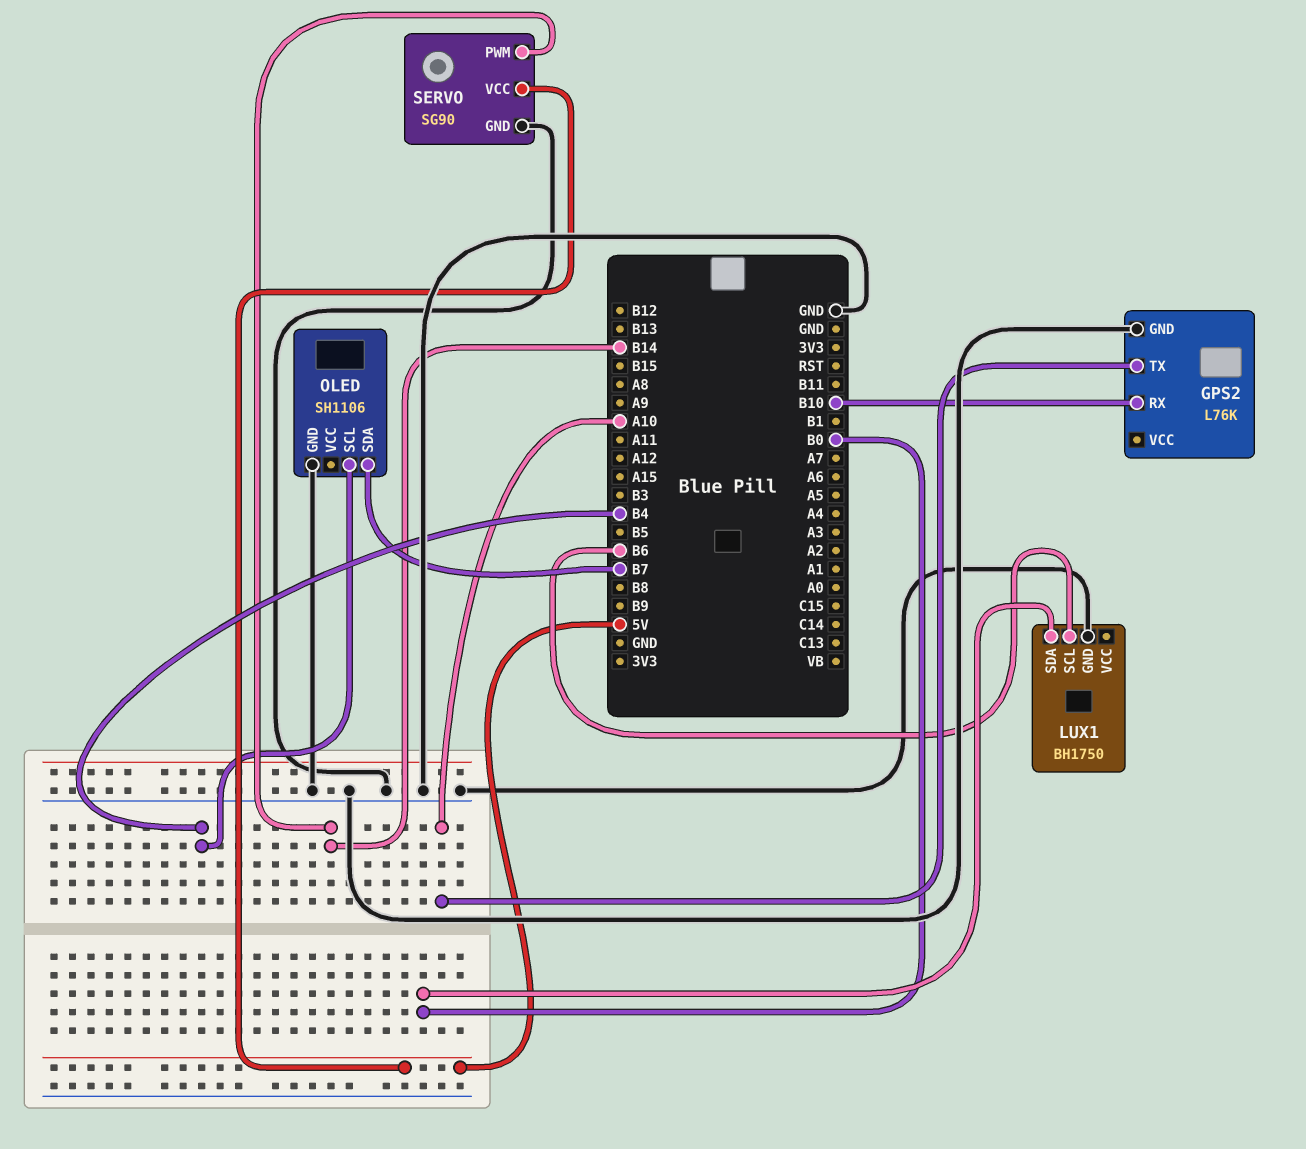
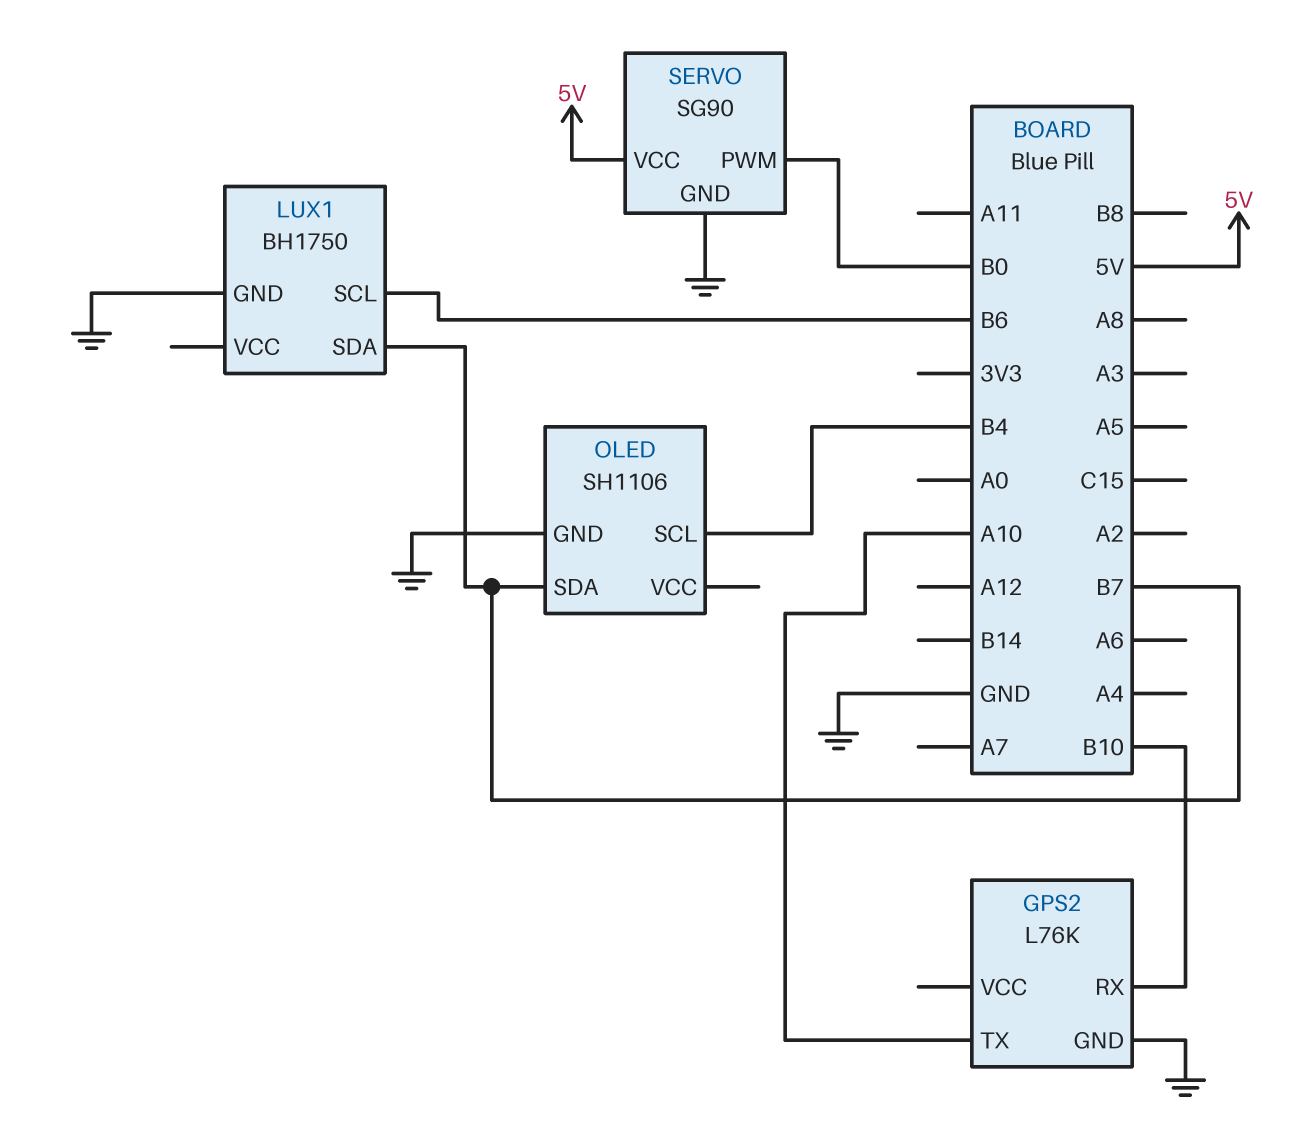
LUX1 pin SDA: B0 -> B7
SERVO pin PWM: B14 -> B0

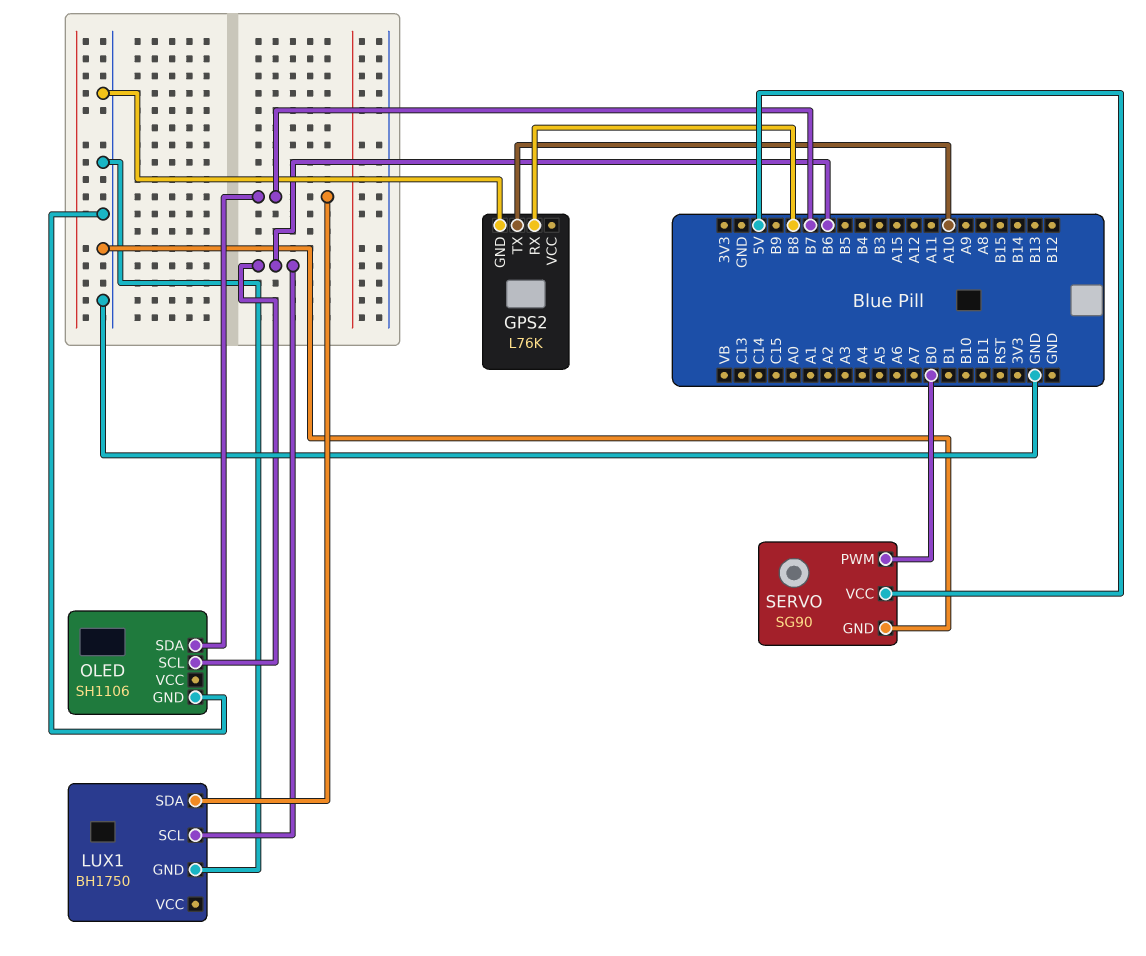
GPS2 pin RX: B10 -> B8
OLED pin SCL: B4 -> B6

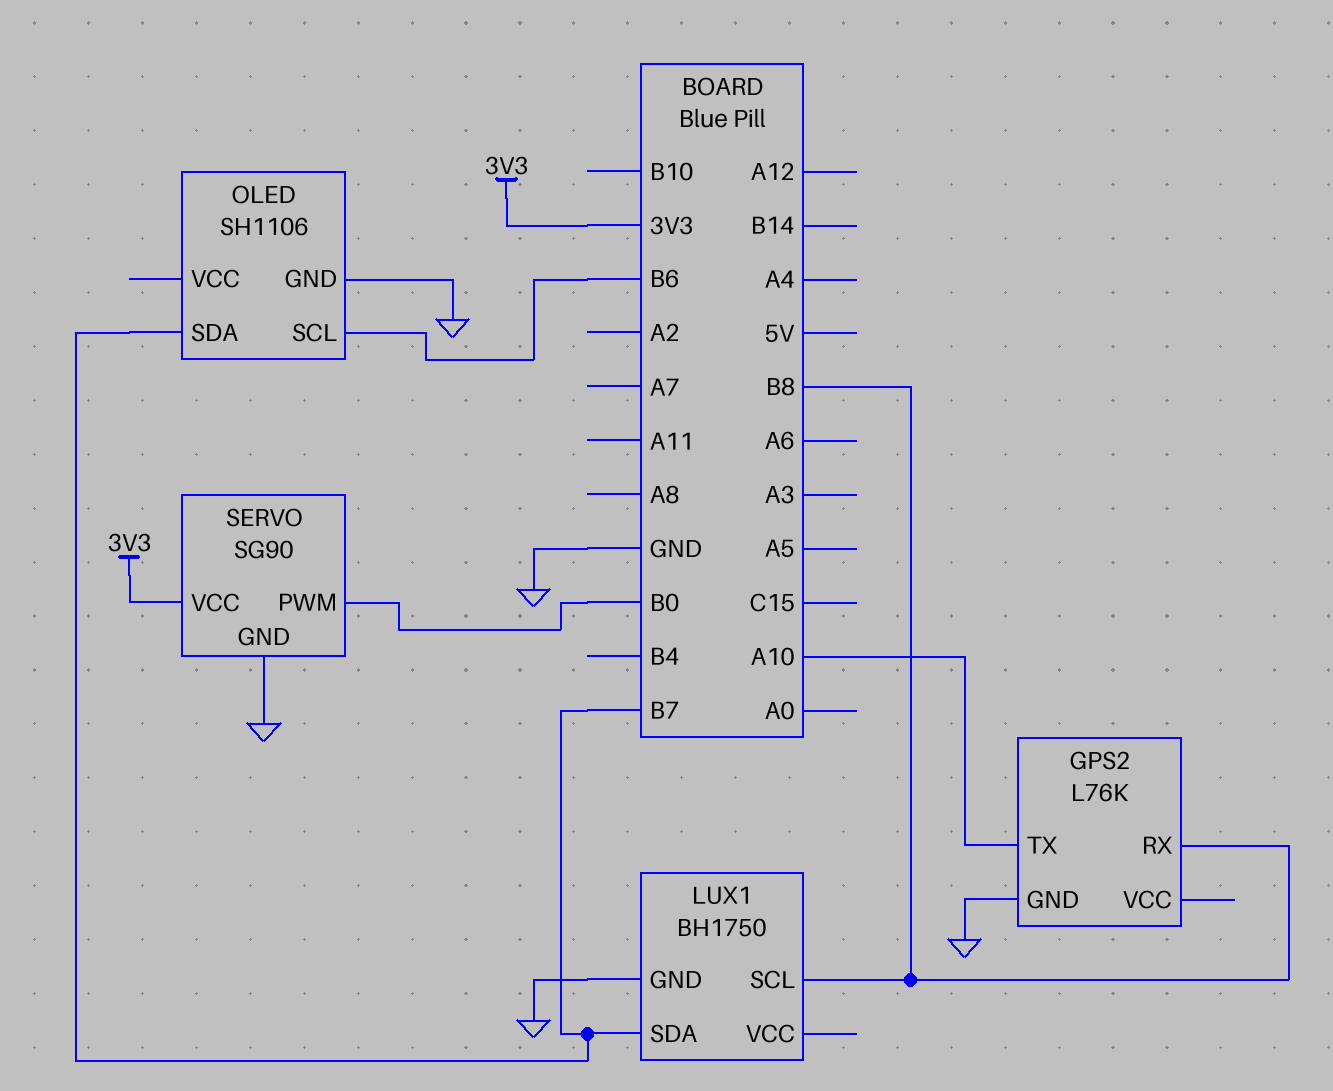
LUX1 pin SCL: B6 -> B8
SERVO pin VCC: 5V -> 3V3

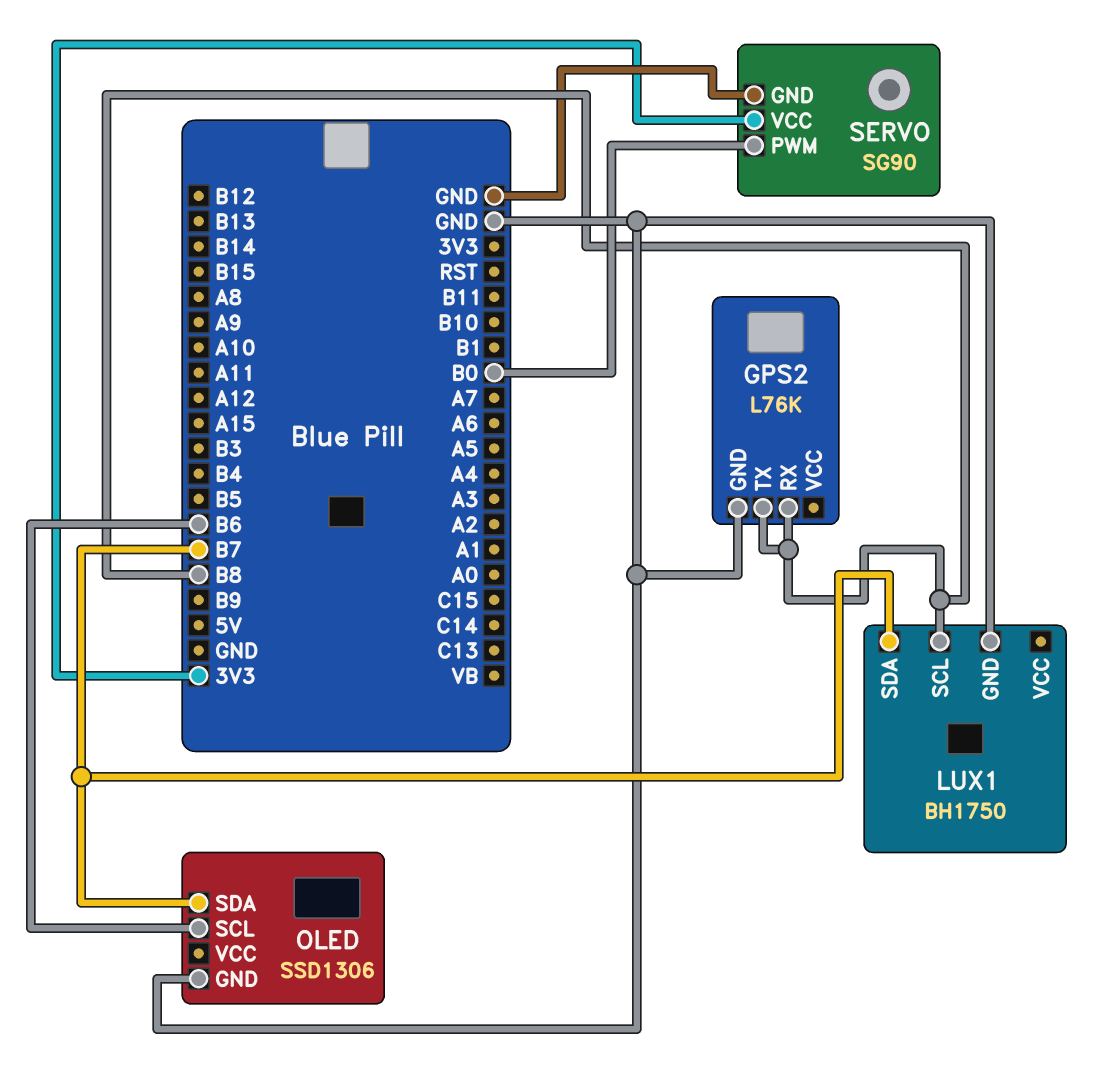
GPS2 pin TX: A10 -> B8
OLED: SH1106 -> SSD1306

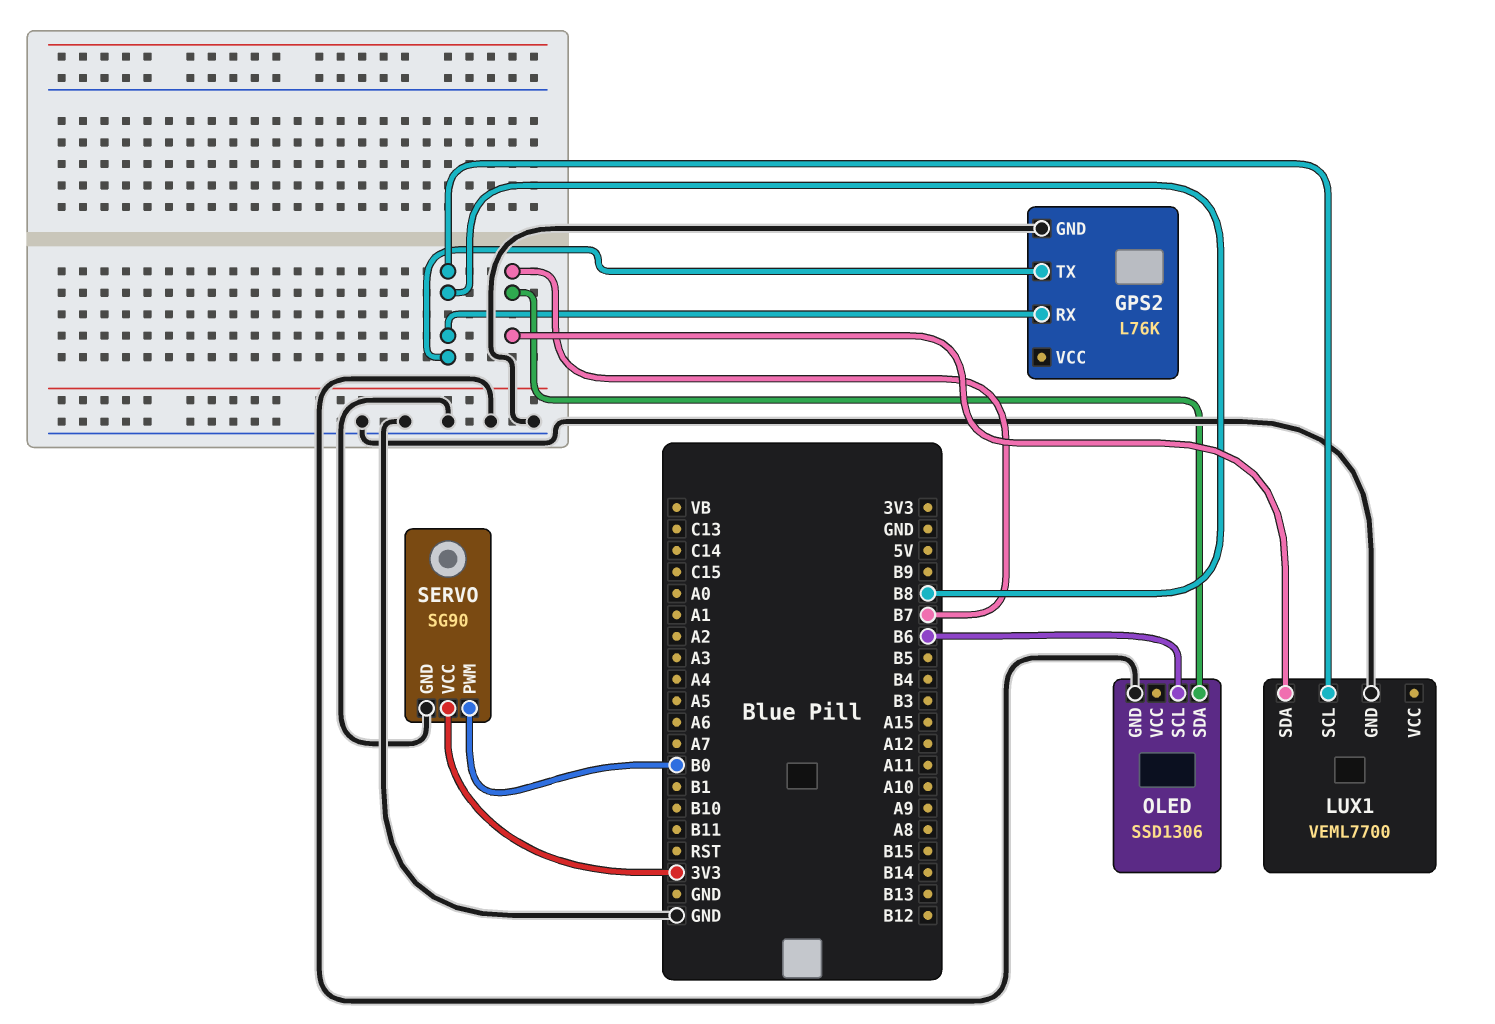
LUX1: BH1750 -> VEML7700

